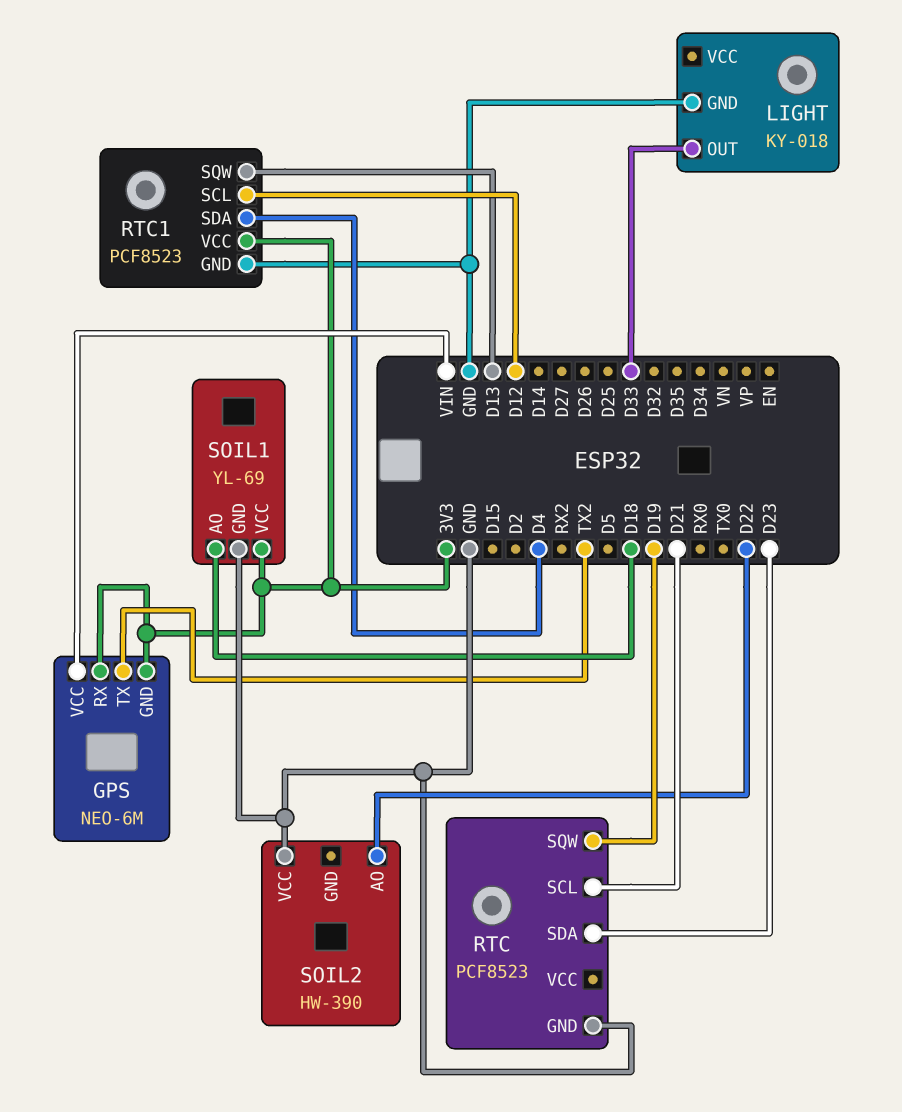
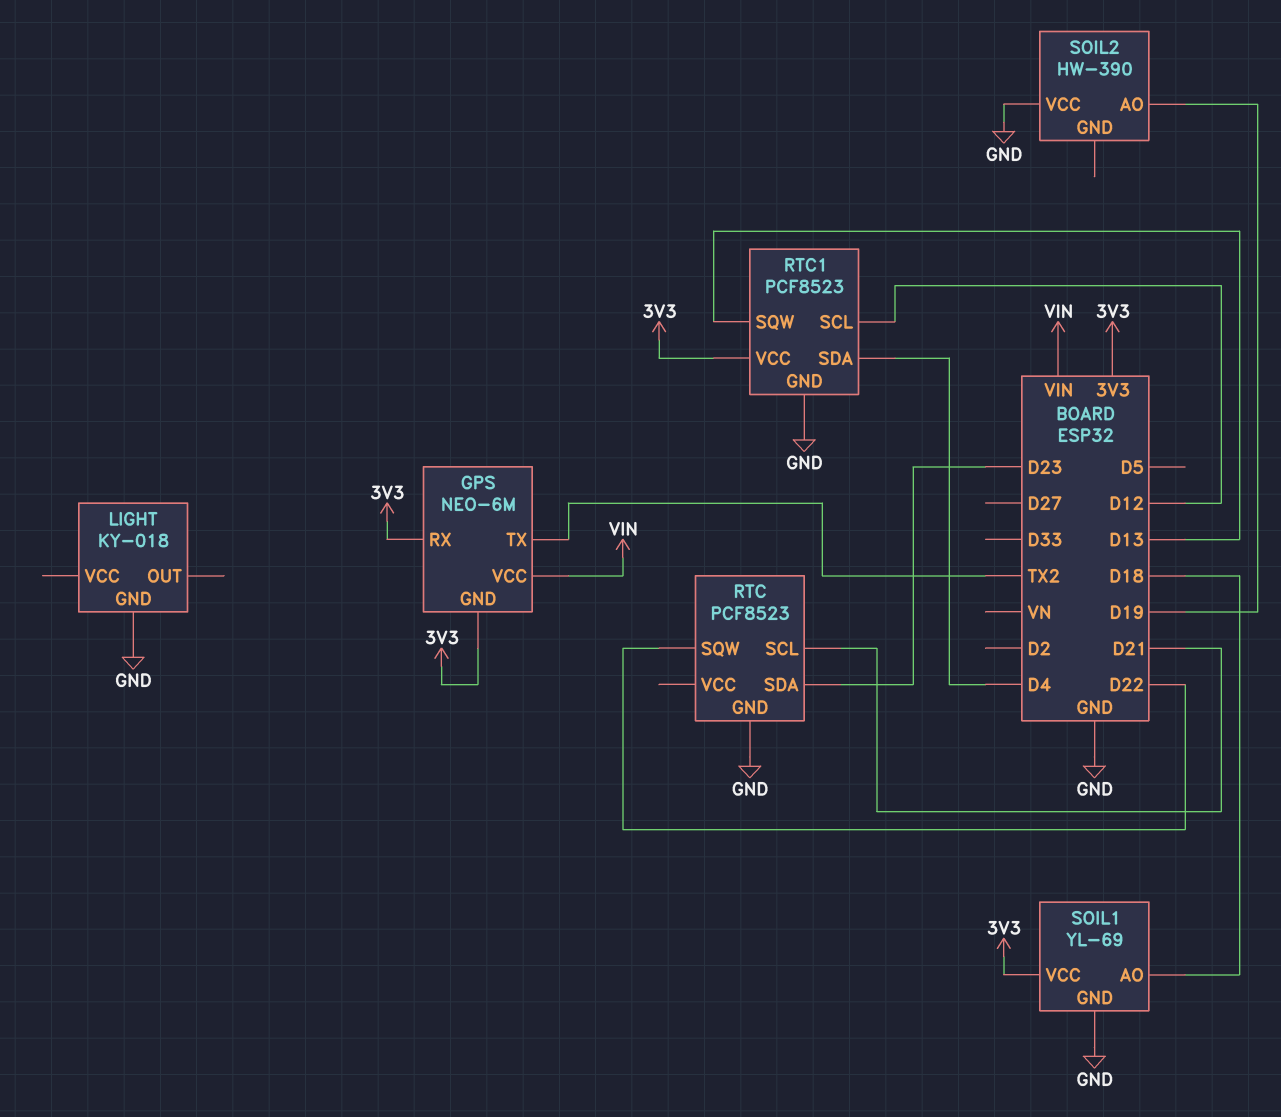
LIGHT pin OUT: D33 -> none
RTC pin SQW: D19 -> D22
SOIL2 pin AO: D22 -> D19

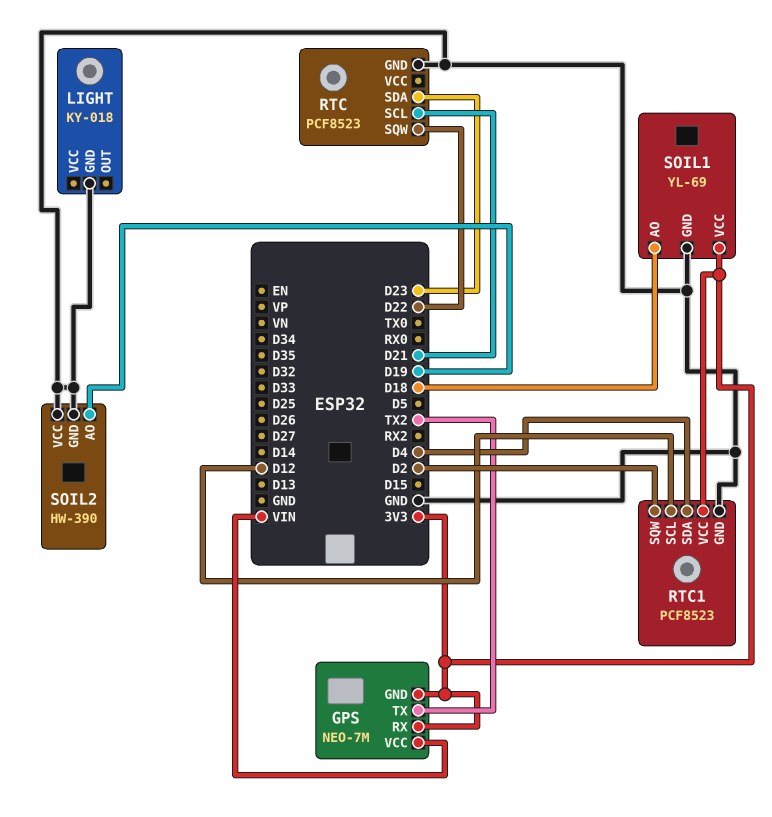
GPS: NEO-6M -> NEO-7M
RTC1 pin SQW: D13 -> D2
SOIL2 pin GND: none -> GND

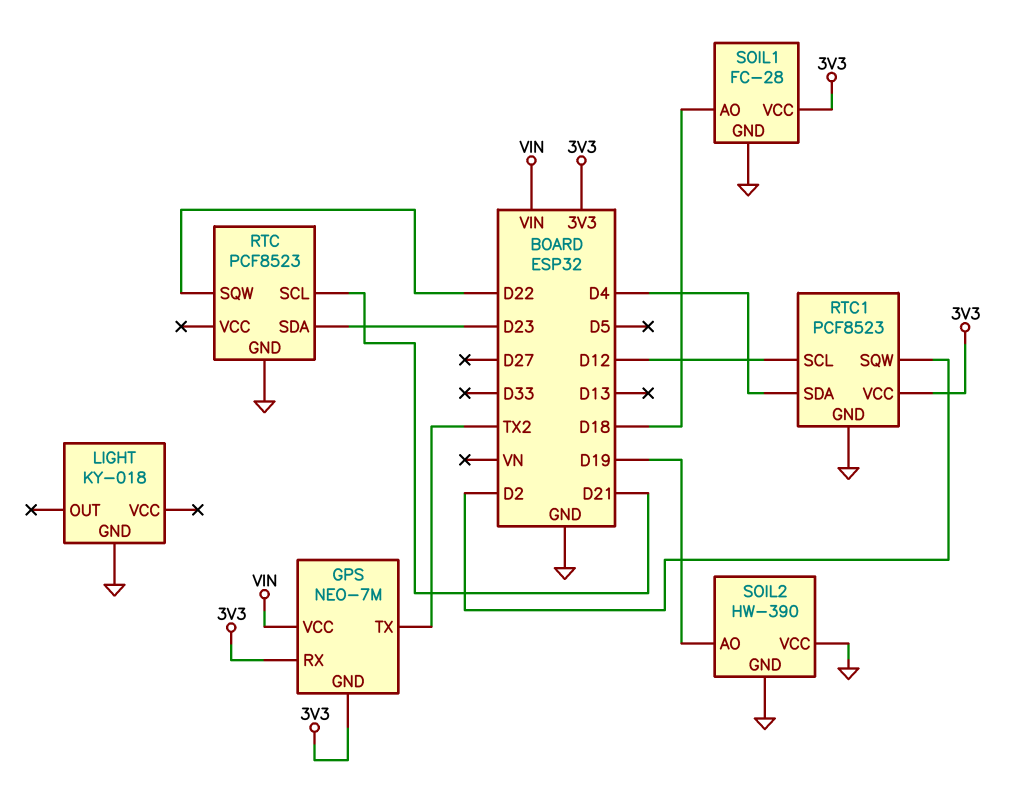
SOIL1: YL-69 -> FC-28

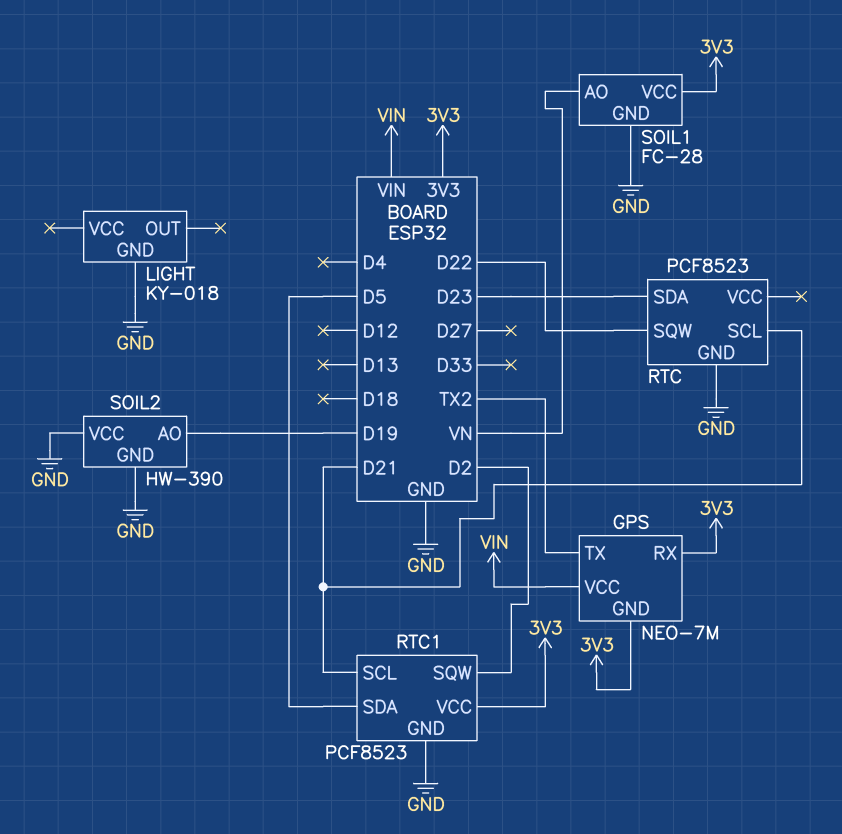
RTC1 pin SCL: D12 -> D21
RTC1 pin SDA: D4 -> D5
SOIL1 pin AO: D18 -> VN

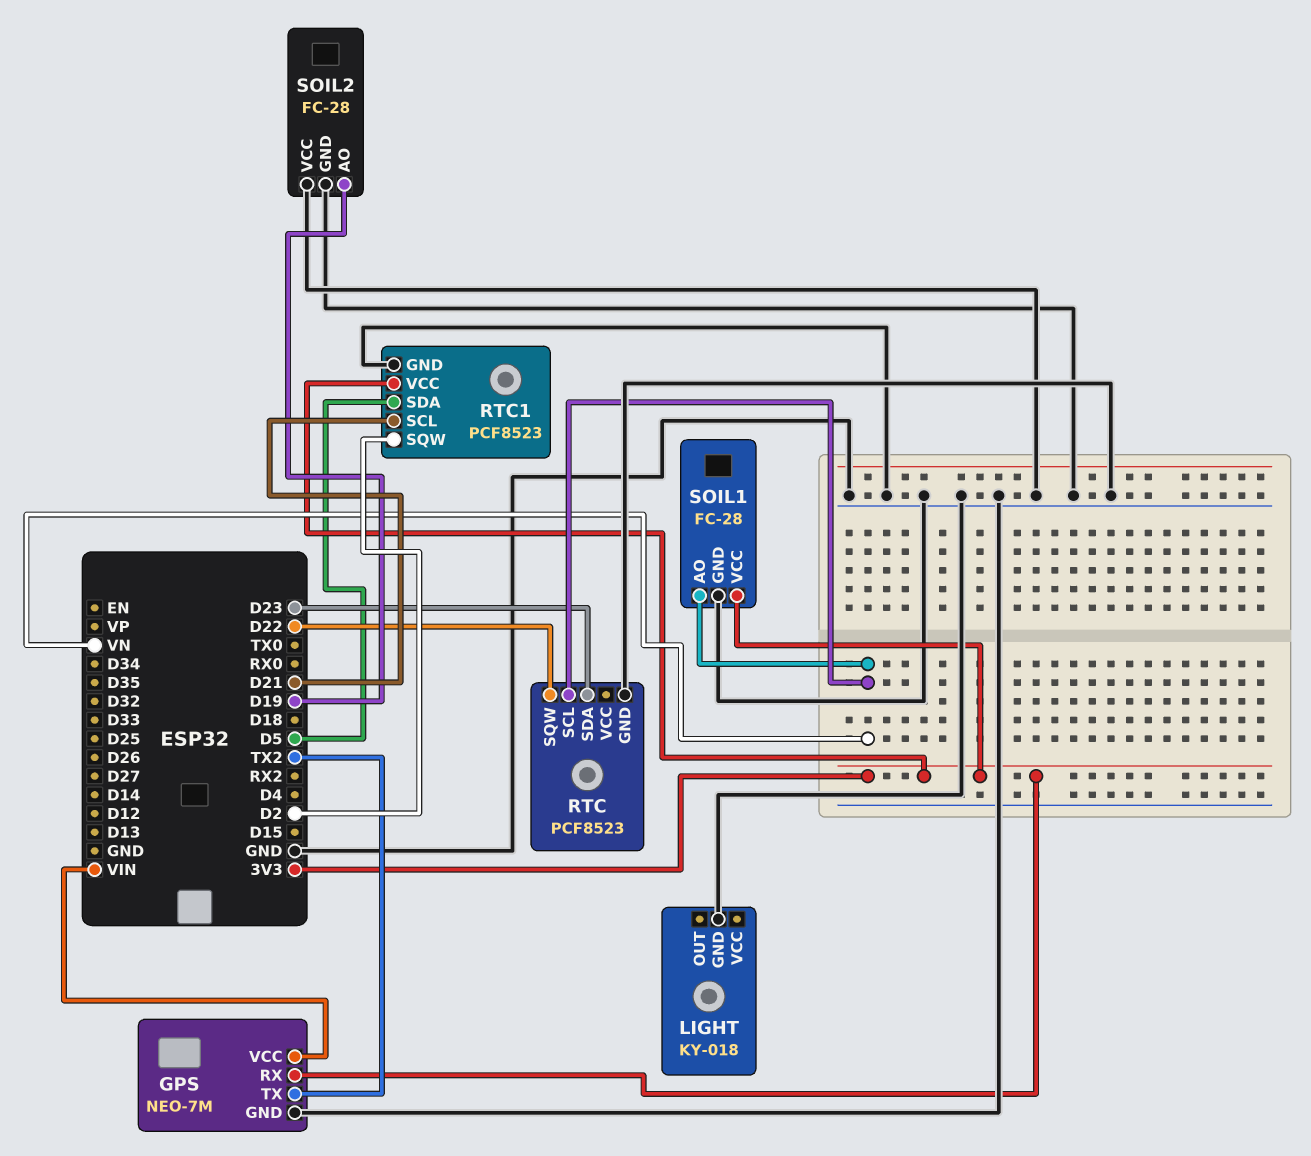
GPS pin GND: 3V3 -> GND
RTC pin SCL: D21 -> VN
SOIL2: HW-390 -> FC-28

